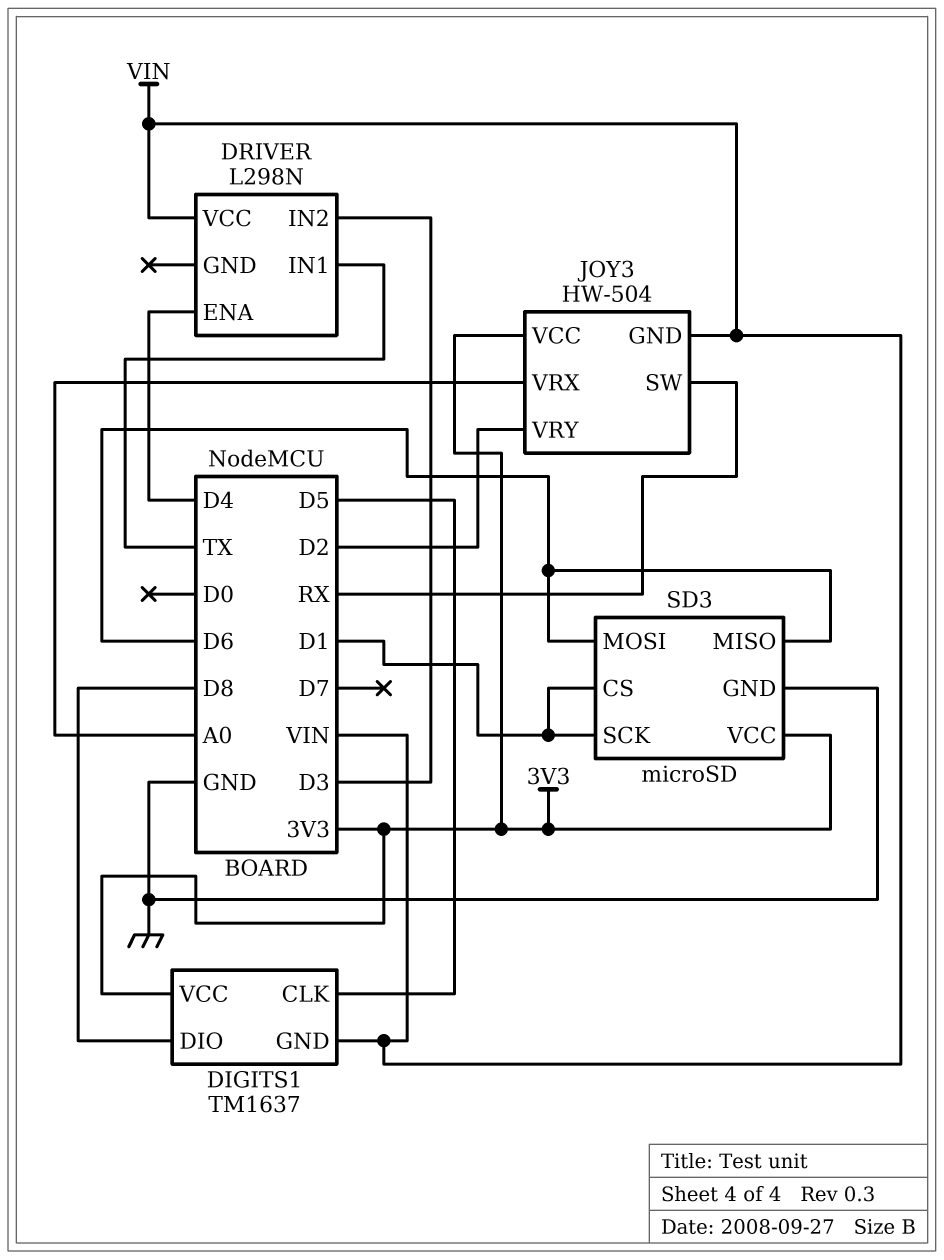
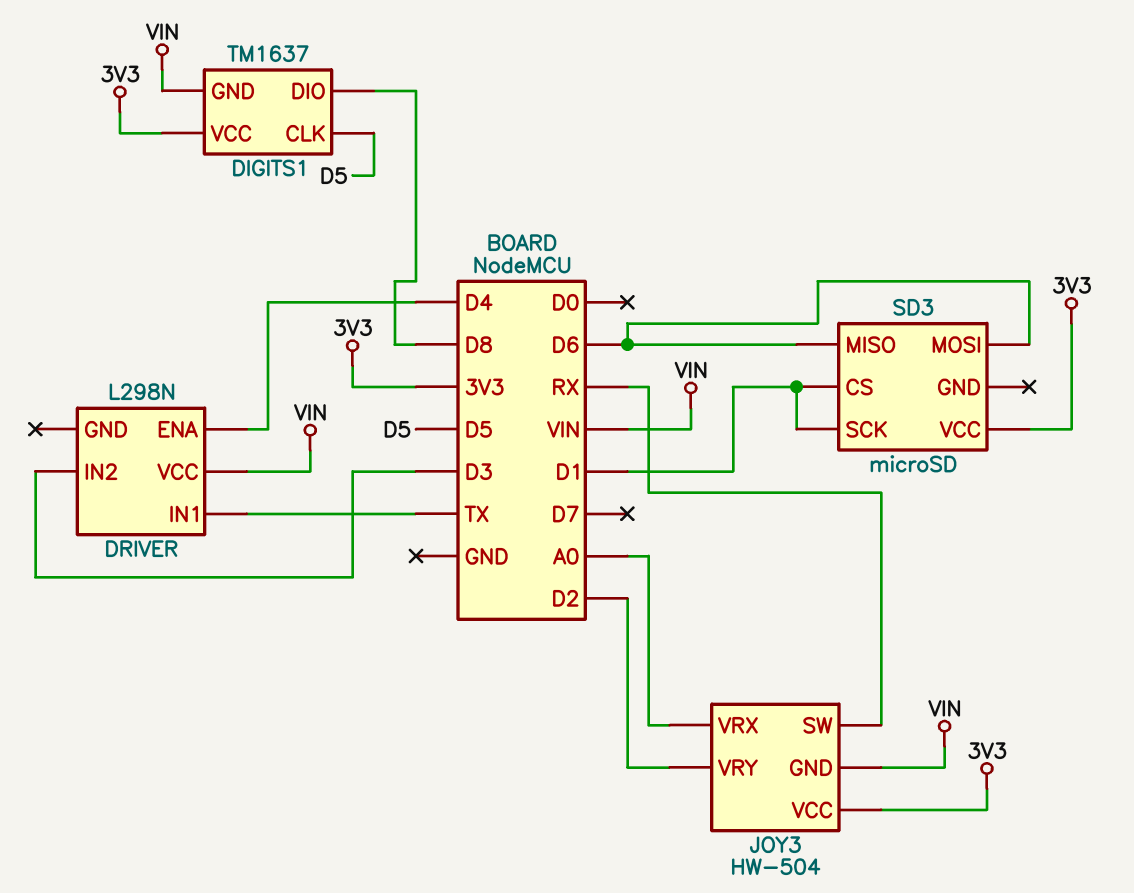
SD3 pin GND: GND -> none

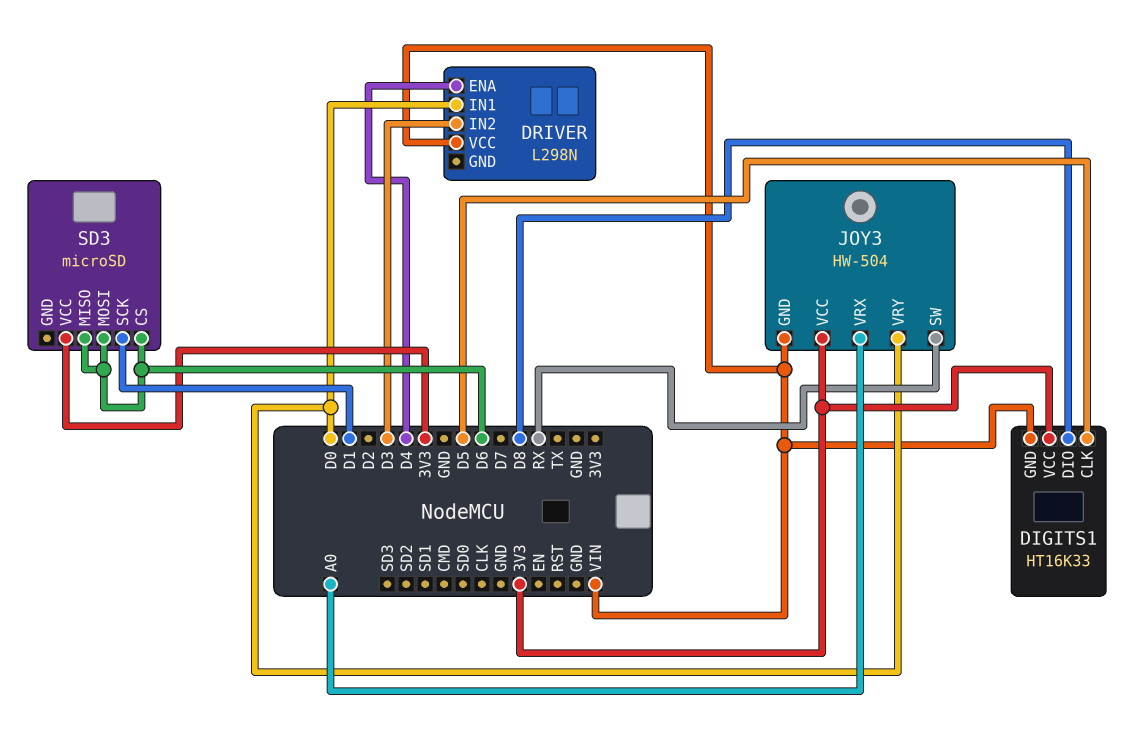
DIGITS1: TM1637 -> HT16K33
DRIVER pin IN1: TX -> D0
JOY3 pin VRY: D2 -> D0
SD3 pin CS: D1 -> D6

